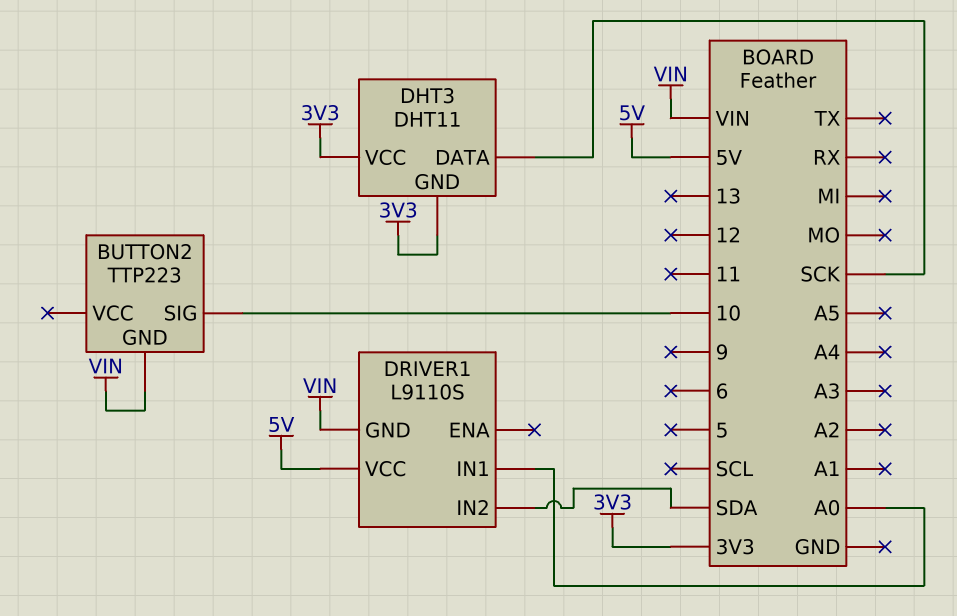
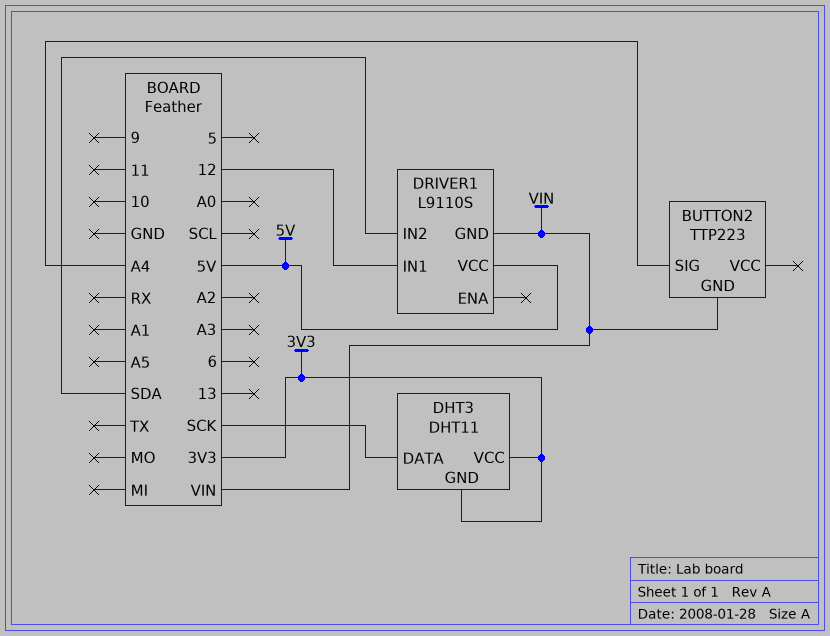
BUTTON2 pin SIG: 10 -> A4
DRIVER1 pin IN1: A0 -> 12

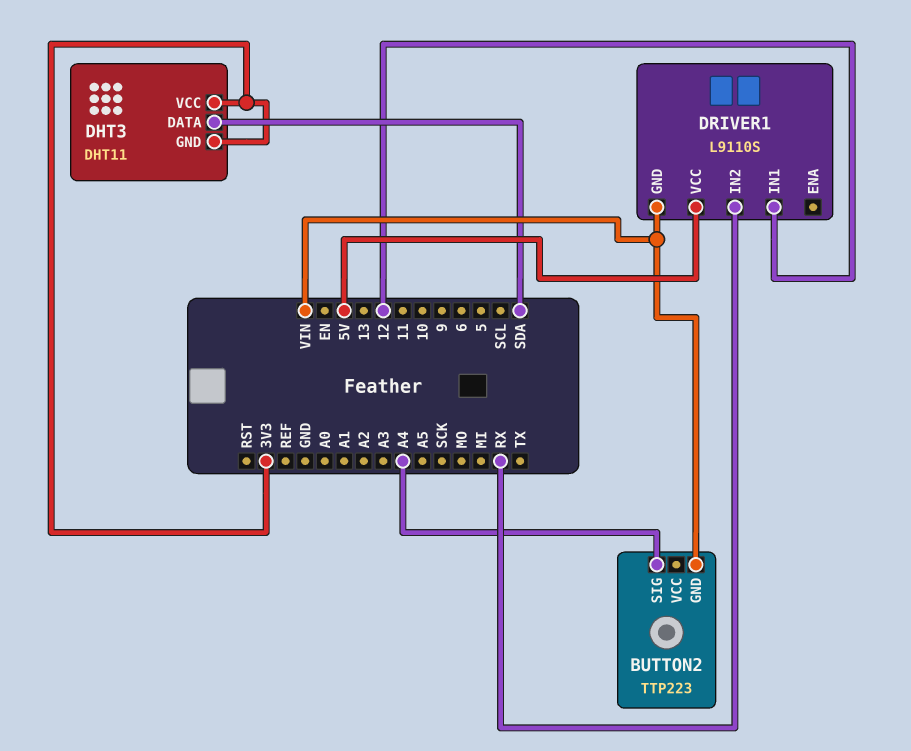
DHT3 pin DATA: SCK -> SDA
DRIVER1 pin IN2: SDA -> RX

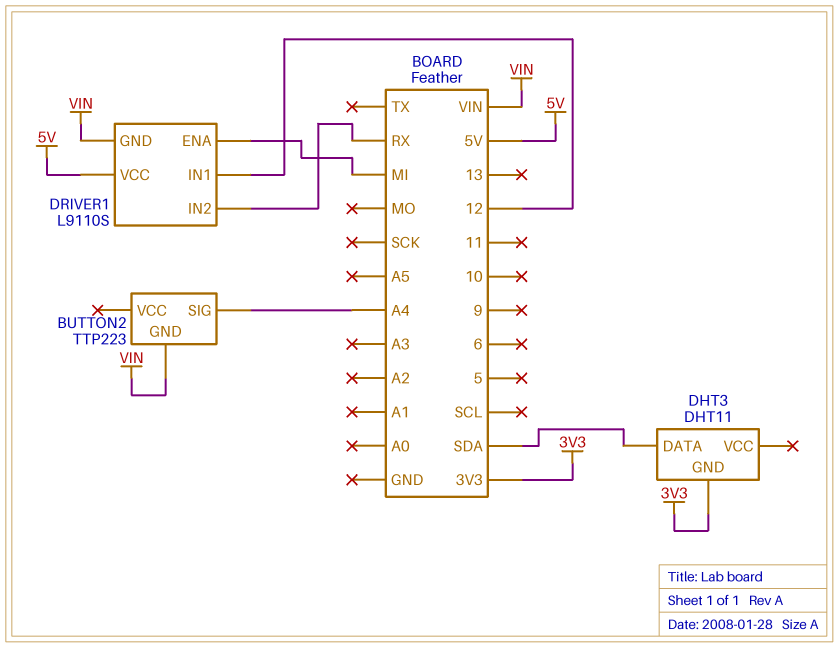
DHT3 pin VCC: 3V3 -> none
DRIVER1 pin ENA: none -> MI

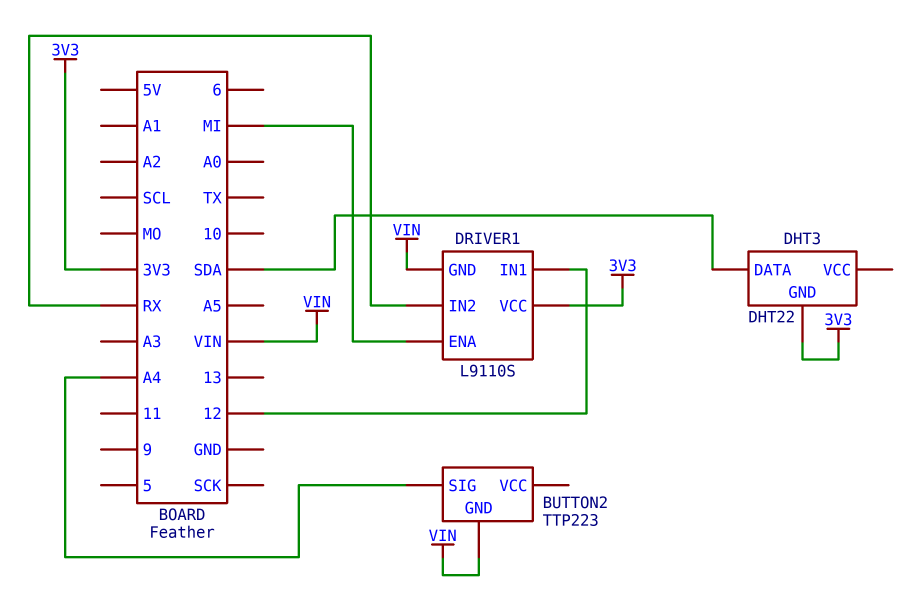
DHT3: DHT11 -> DHT22
DRIVER1 pin VCC: 5V -> 3V3

